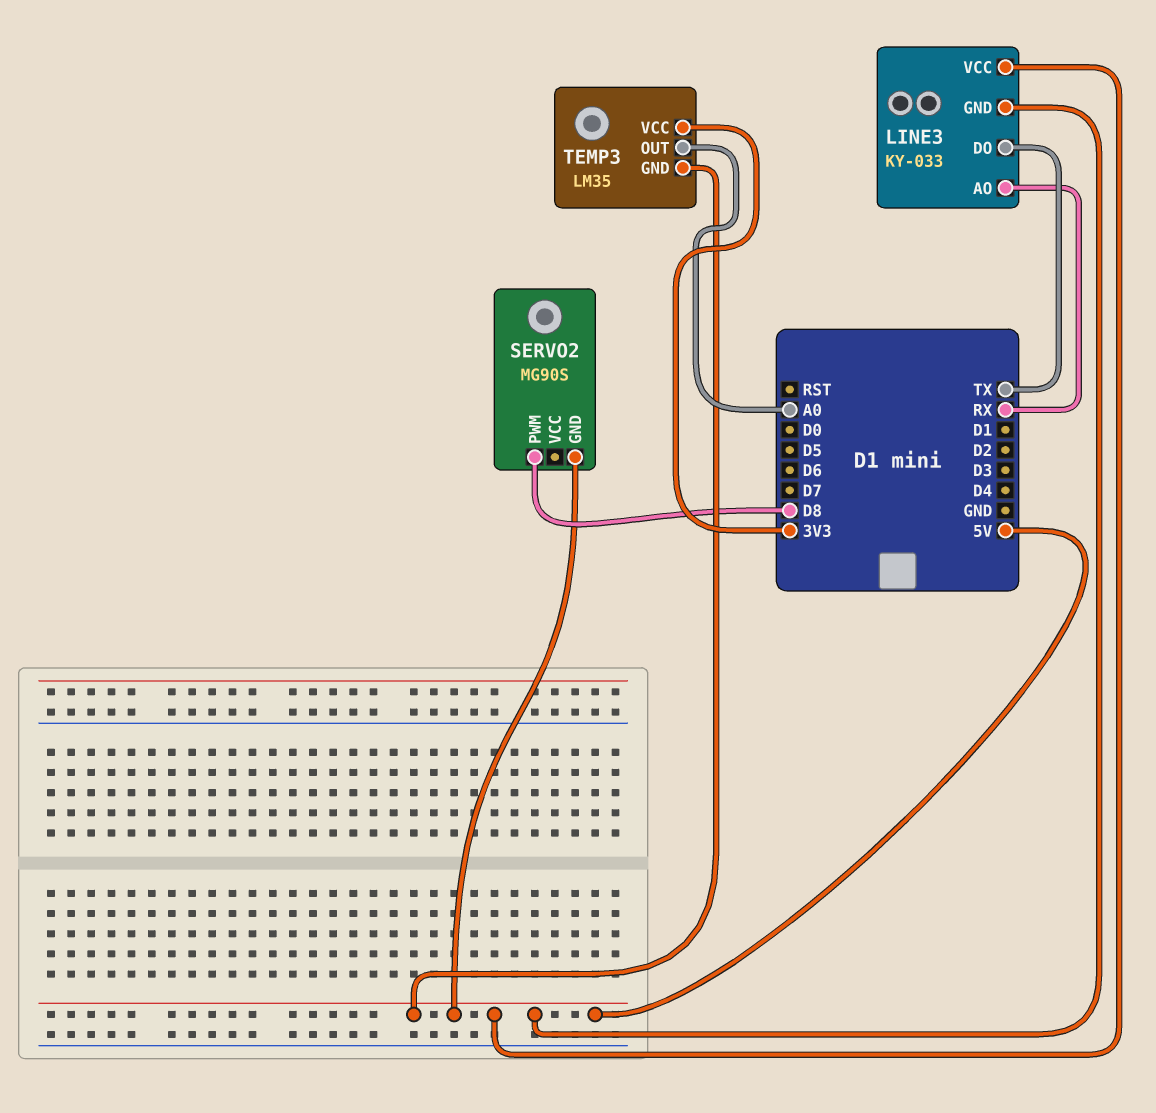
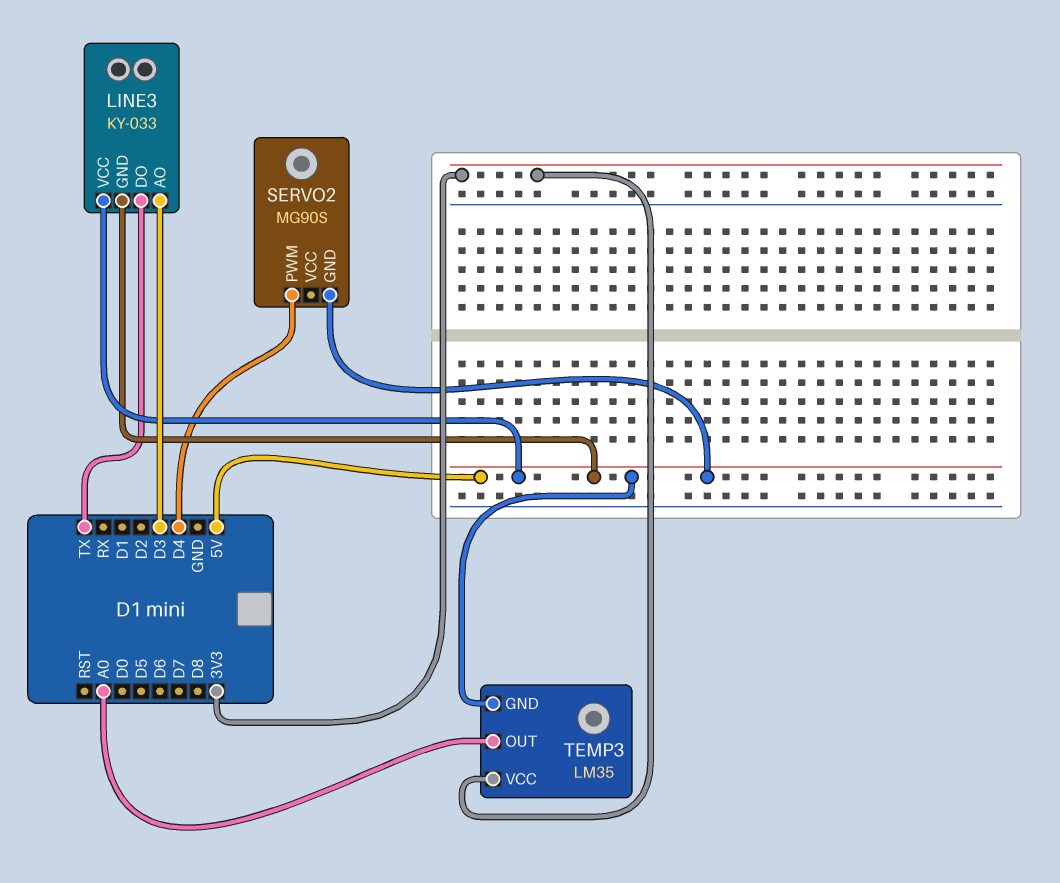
LINE3 pin AO: RX -> D3
SERVO2 pin PWM: D8 -> D4

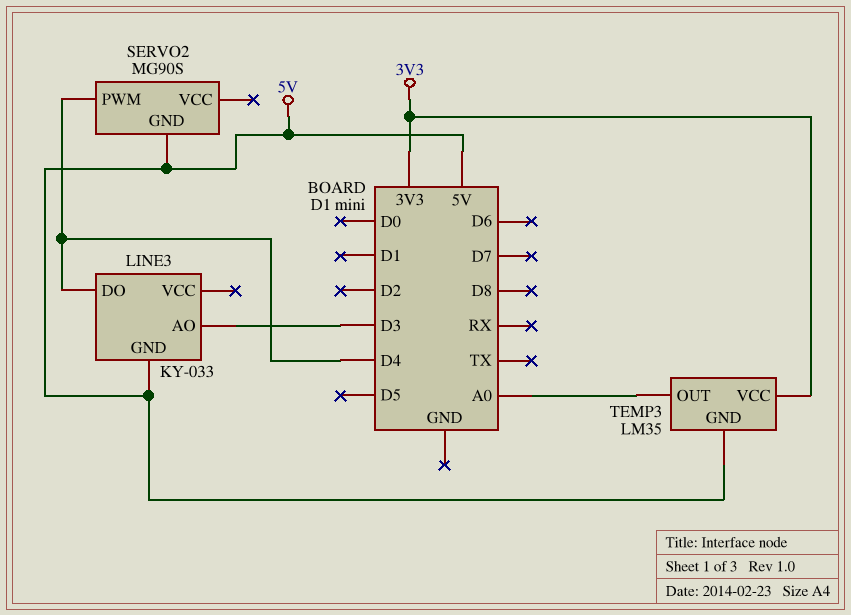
LINE3 pin DO: TX -> D4
LINE3 pin VCC: 5V -> none

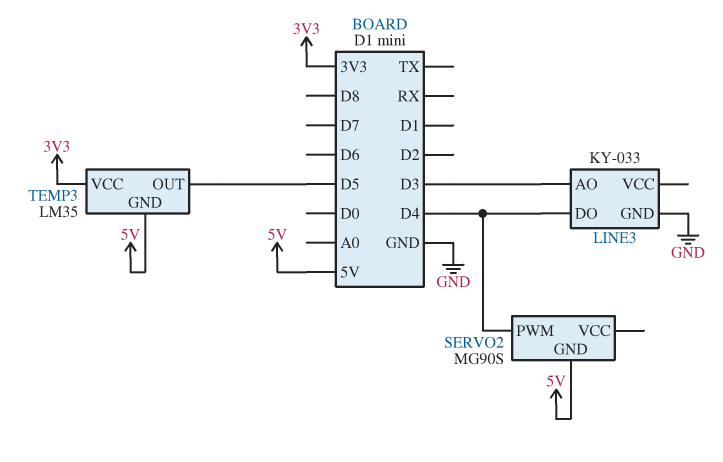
LINE3 pin GND: 5V -> GND
TEMP3 pin OUT: A0 -> D5

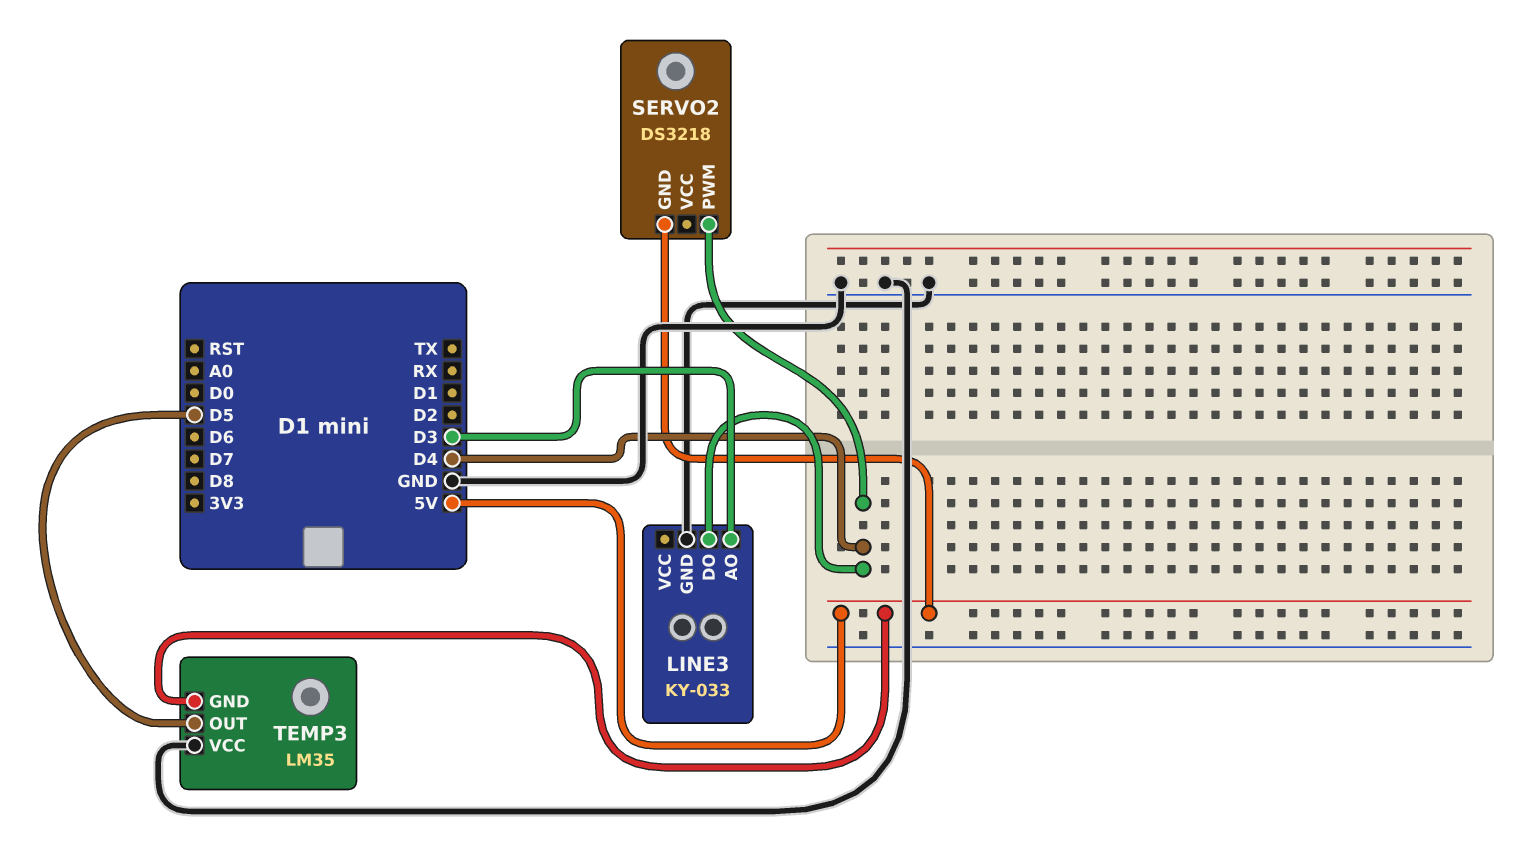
SERVO2: MG90S -> DS3218
TEMP3 pin VCC: 3V3 -> GND

